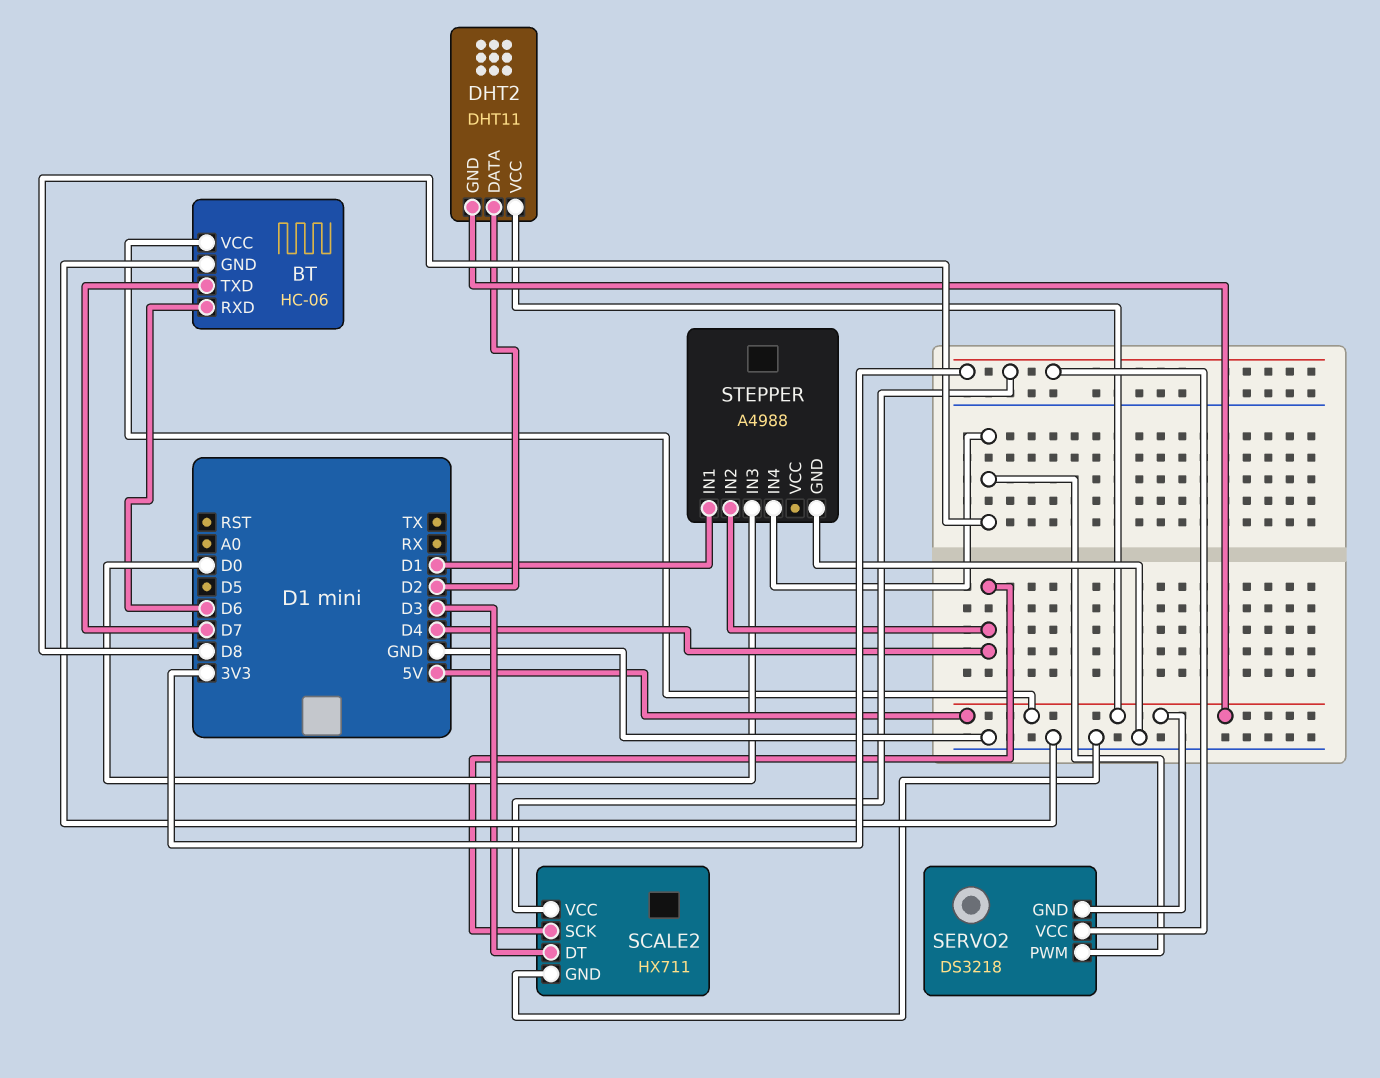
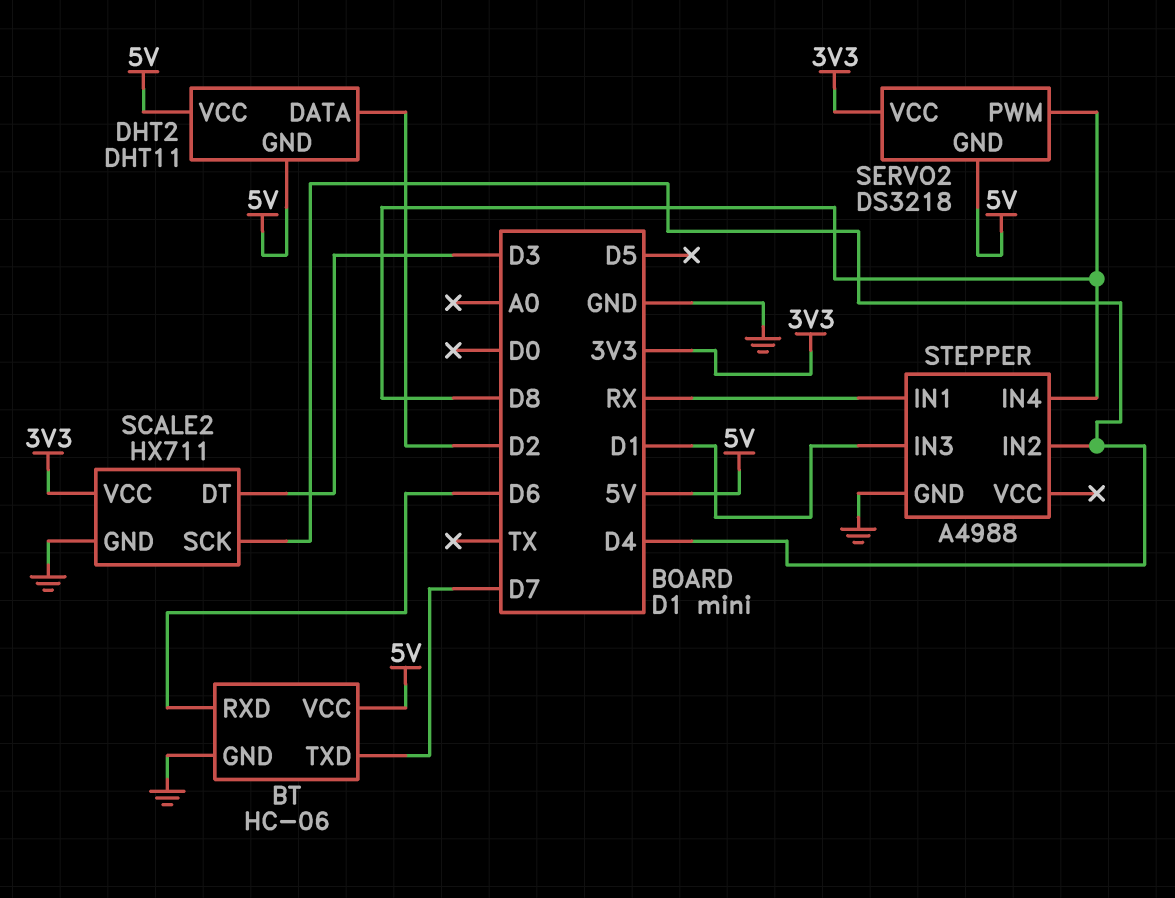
STEPPER pin IN1: D1 -> RX
STEPPER pin IN3: D0 -> D1

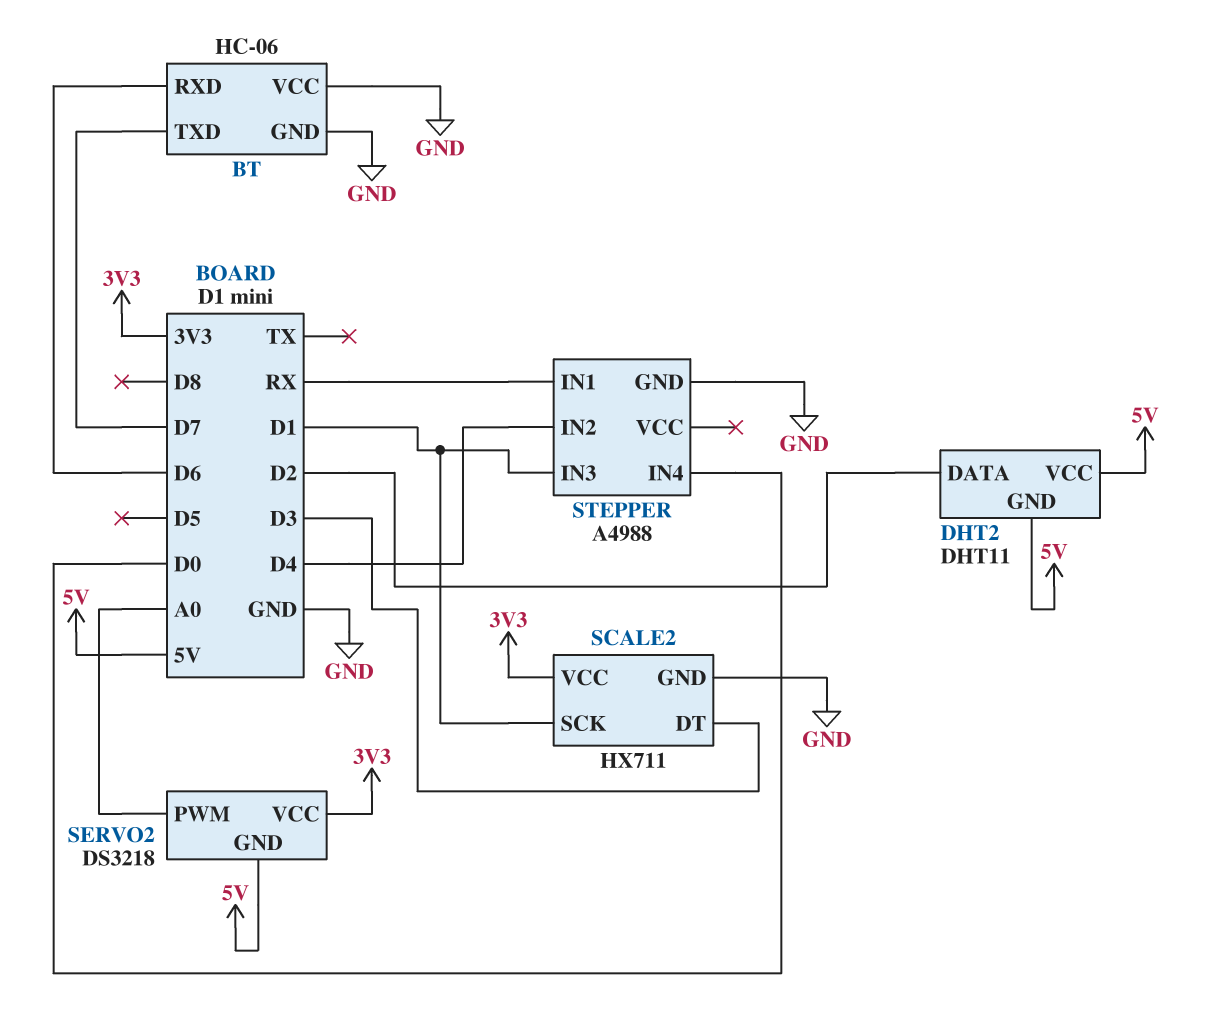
BT pin VCC: 5V -> GND
SCALE2 pin SCK: D4 -> D1
SERVO2 pin PWM: D8 -> A0
STEPPER pin IN4: D8 -> D0

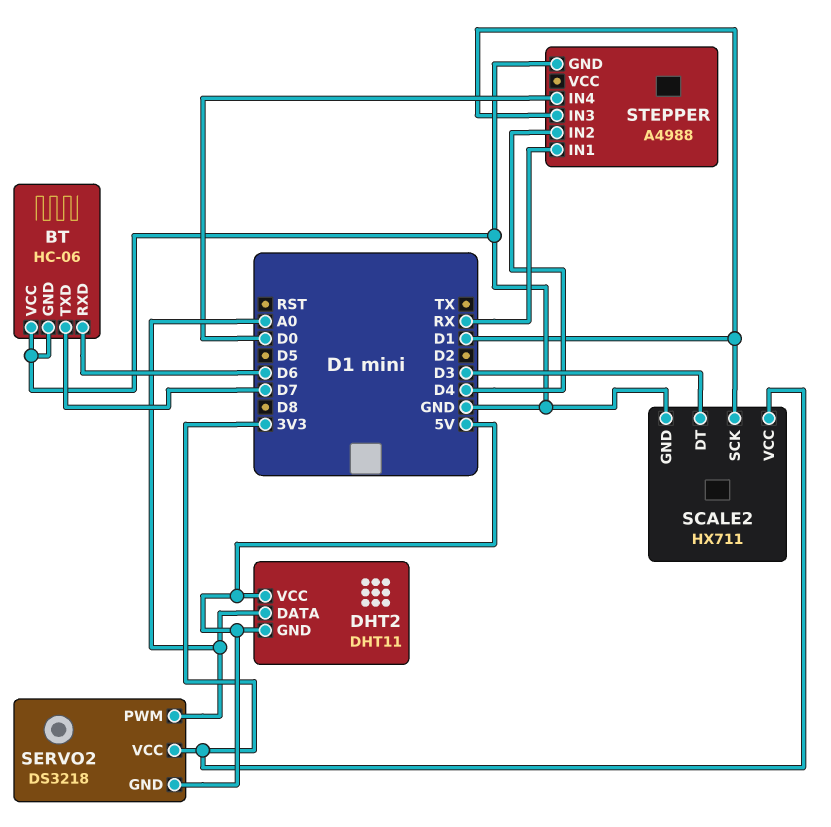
DHT2 pin DATA: D2 -> A0

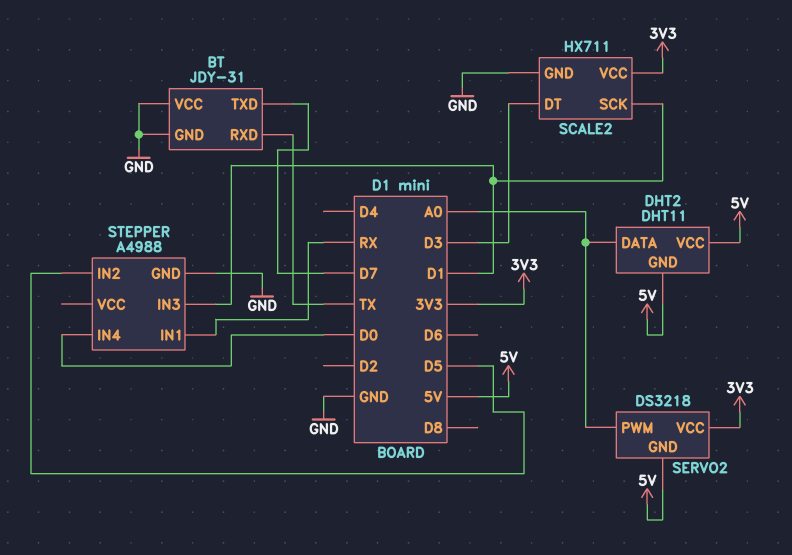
BT: HC-06 -> JDY-31
BT pin RXD: D6 -> TX
STEPPER pin IN2: D4 -> D5

